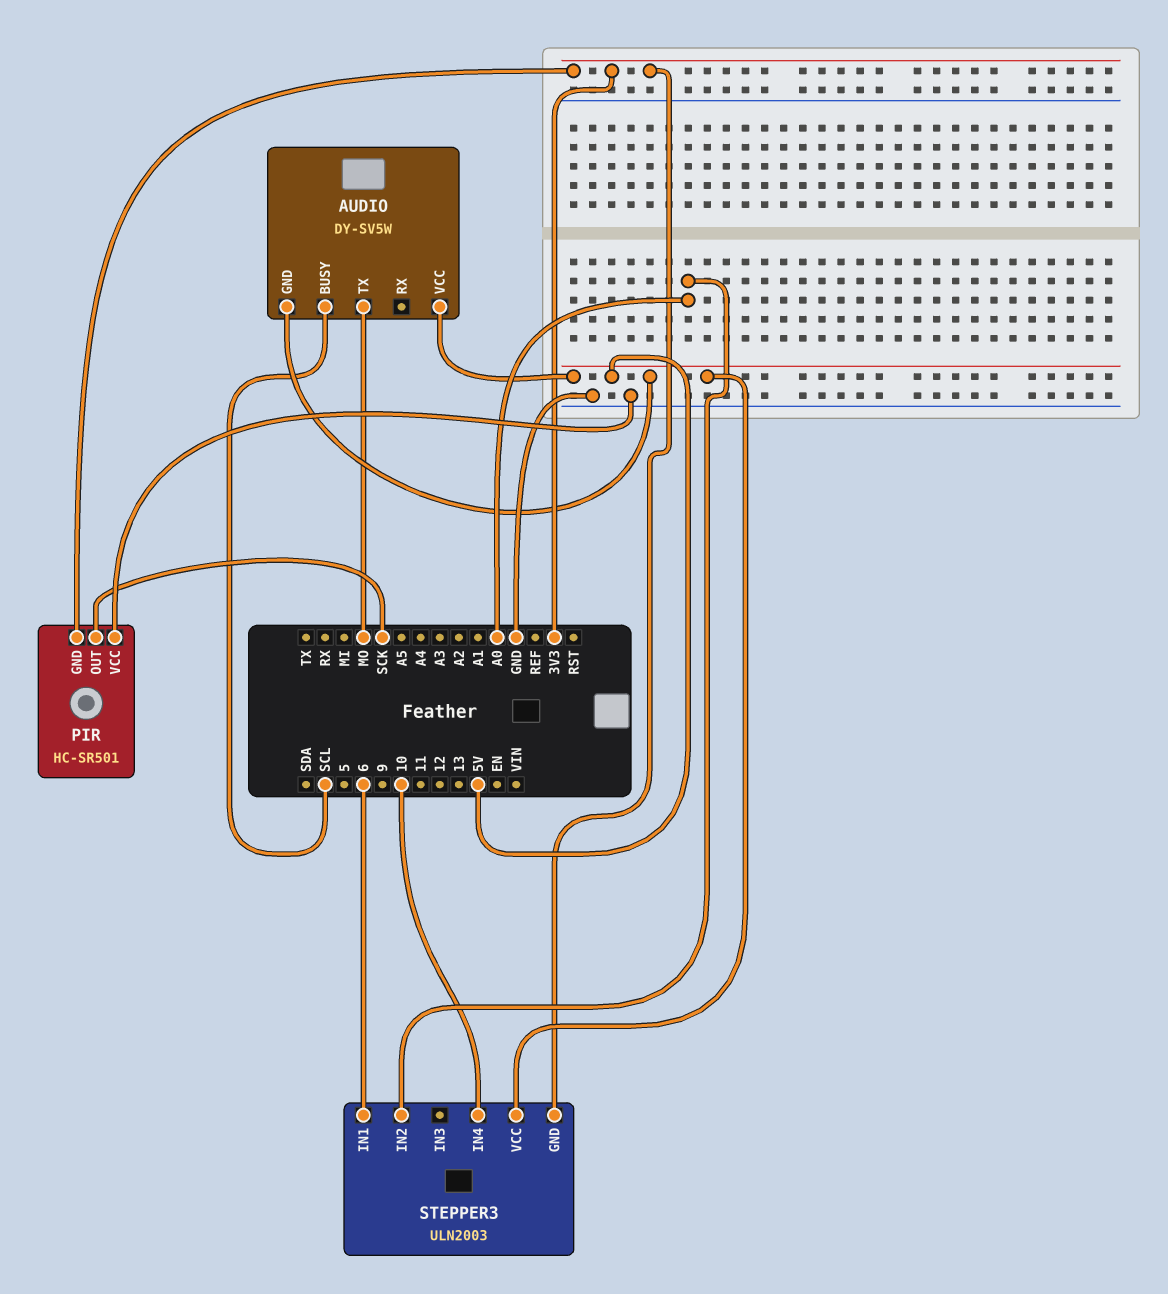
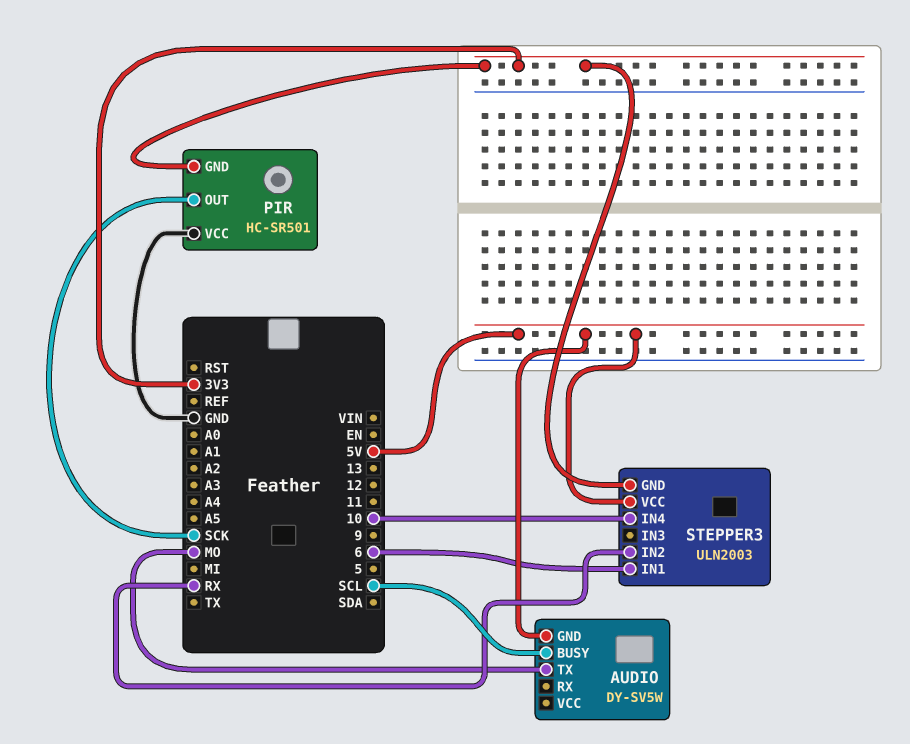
AUDIO pin VCC: 5V -> none
STEPPER3 pin IN2: A0 -> RX

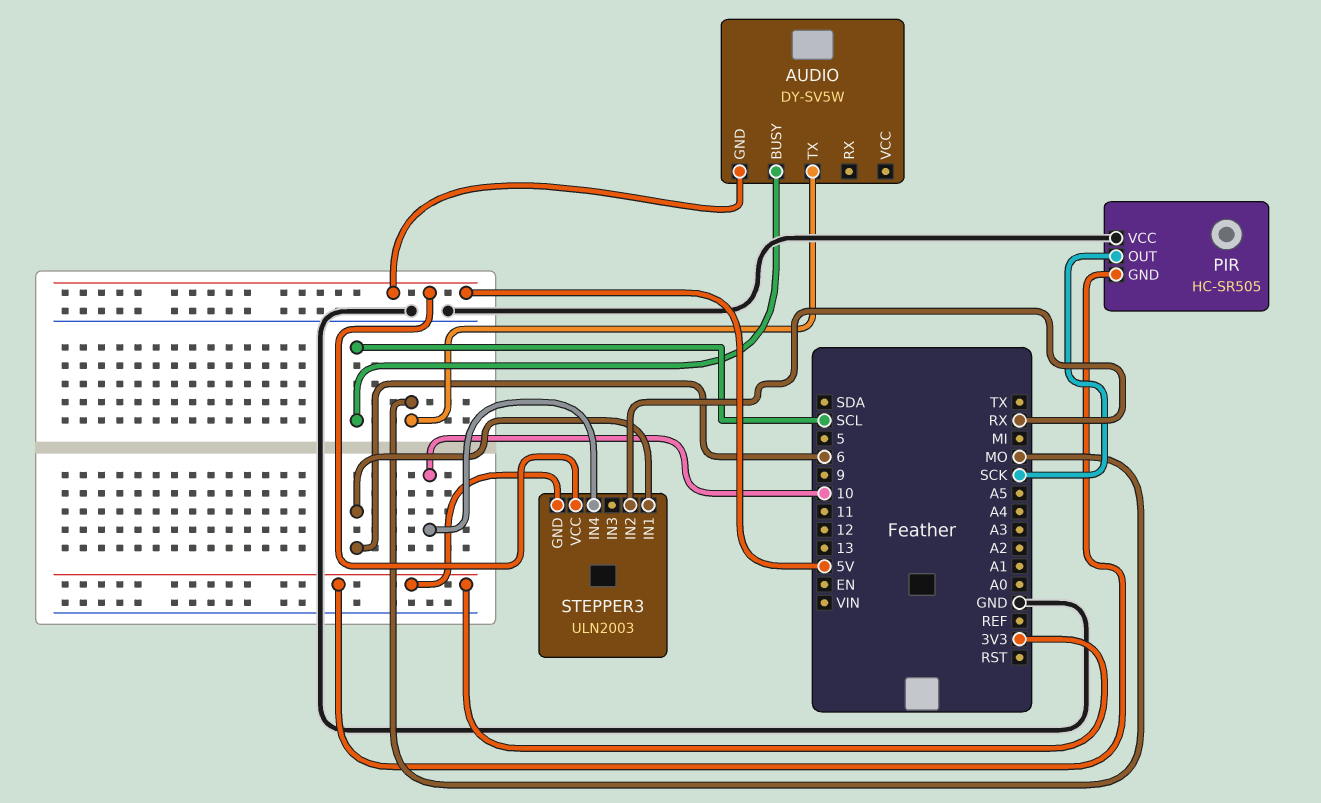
PIR: HC-SR501 -> HC-SR505

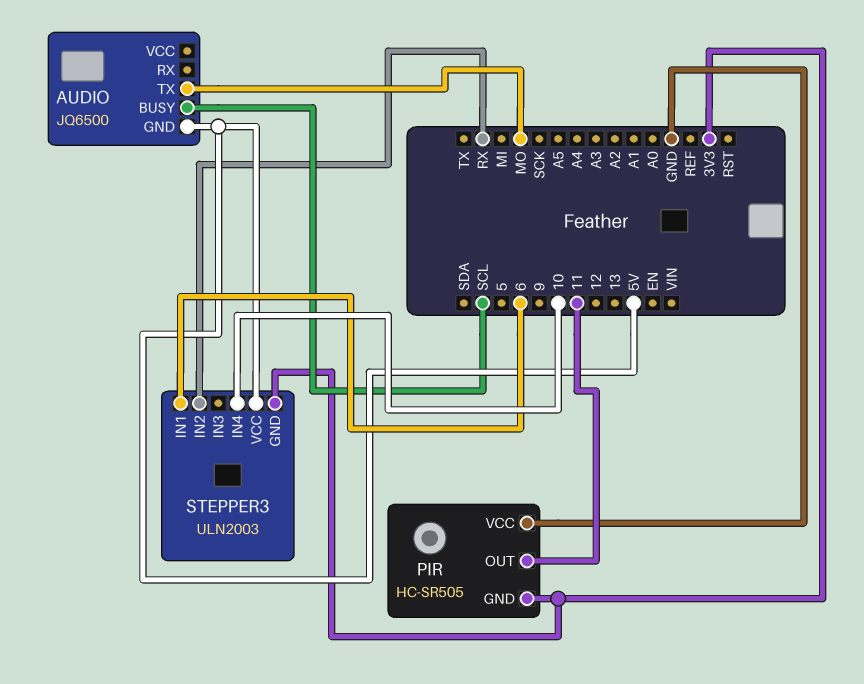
AUDIO: DY-SV5W -> JQ6500
PIR pin OUT: SCK -> 11

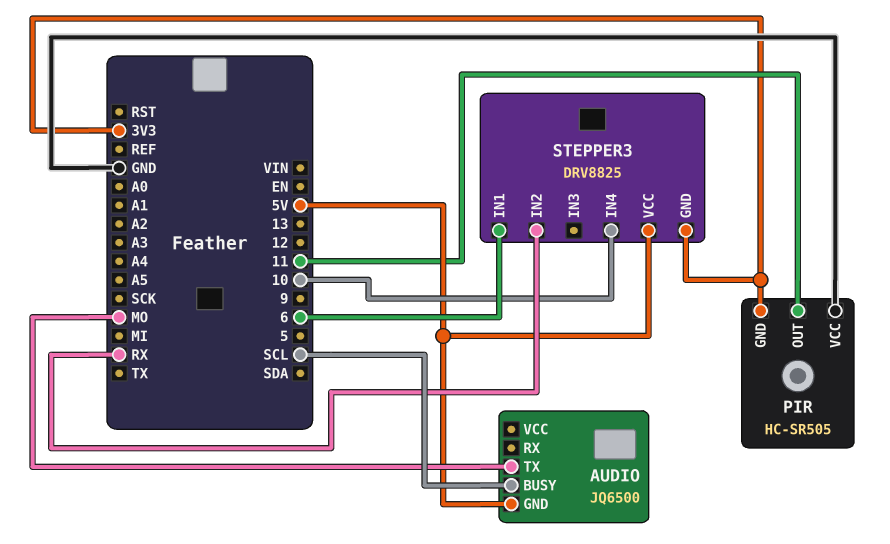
STEPPER3: ULN2003 -> DRV8825

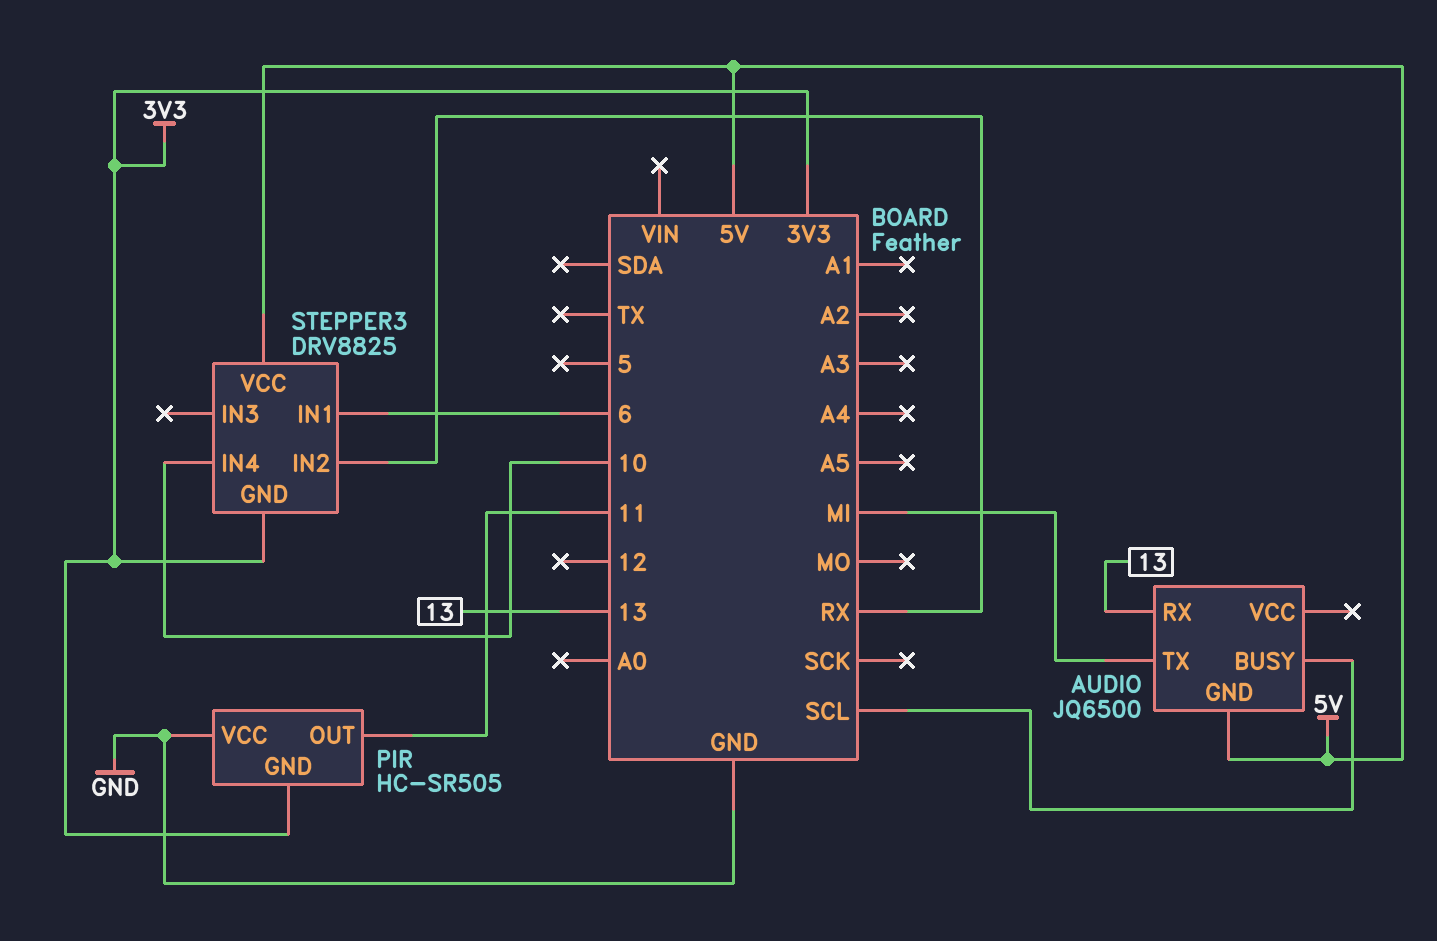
AUDIO pin RX: none -> 13
AUDIO pin TX: MO -> MI

